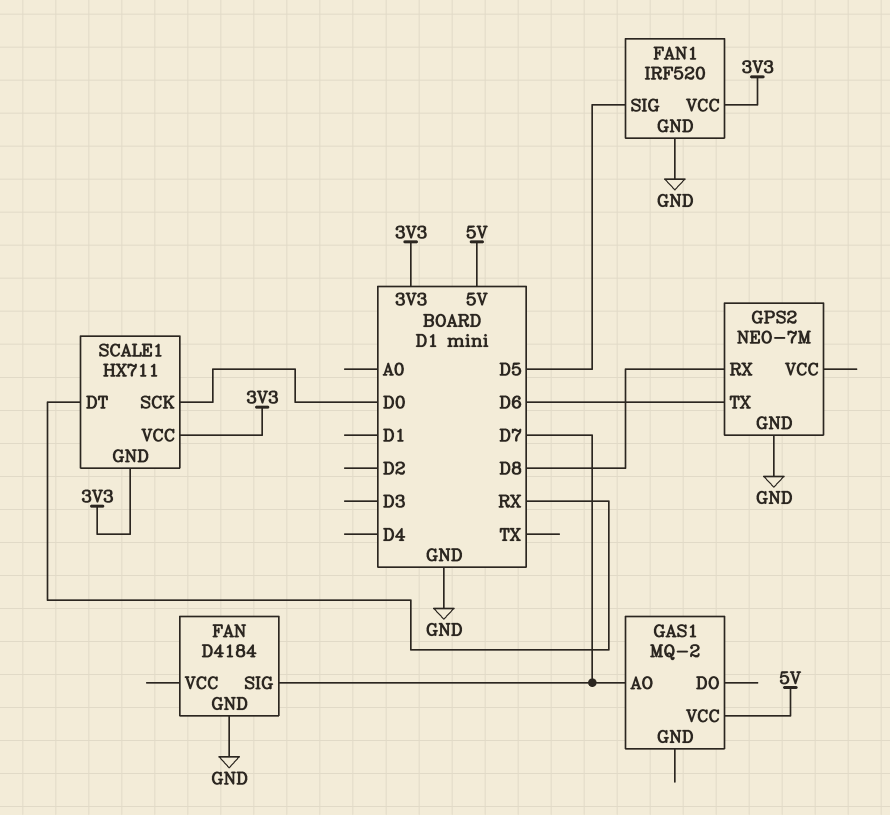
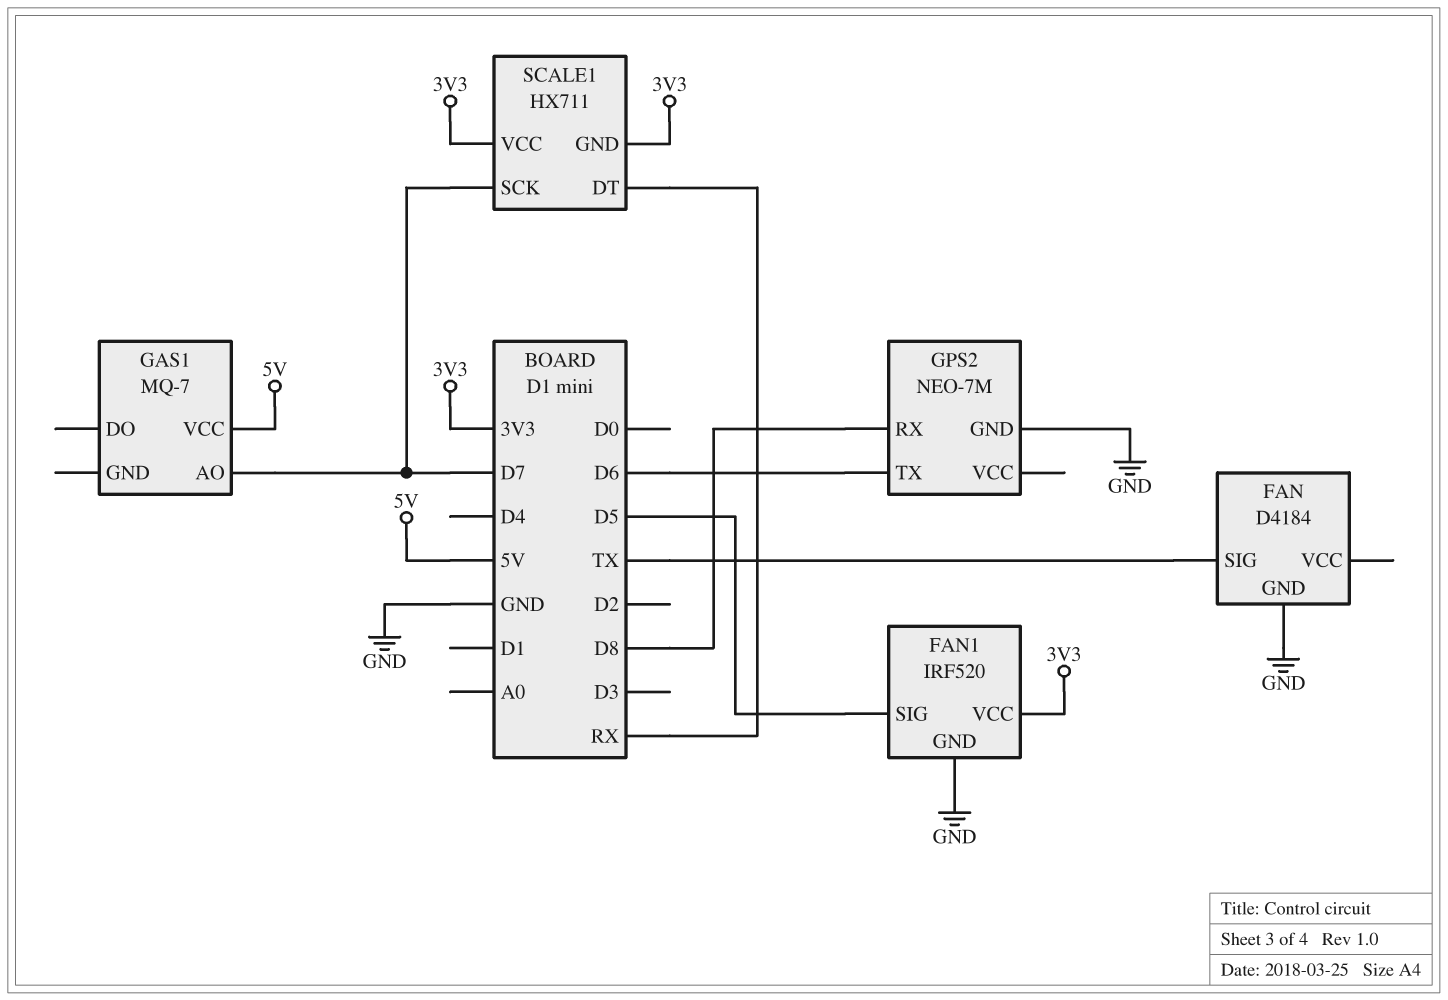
FAN pin SIG: D7 -> TX
GAS1: MQ-2 -> MQ-7
SCALE1 pin SCK: D0 -> D7

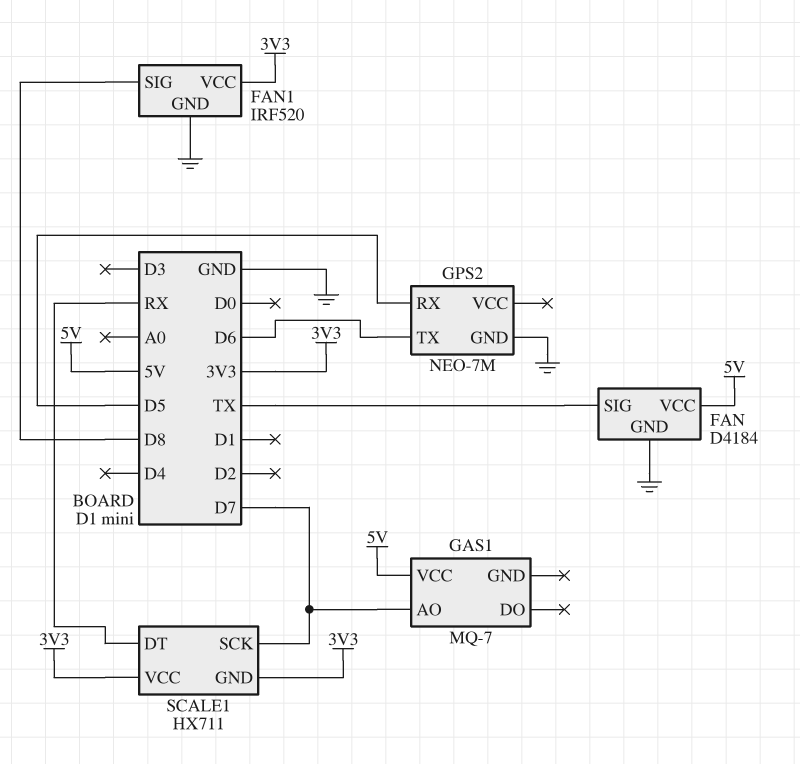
FAN pin VCC: none -> 5V
FAN1 pin SIG: D5 -> D8
GPS2 pin RX: D8 -> D5

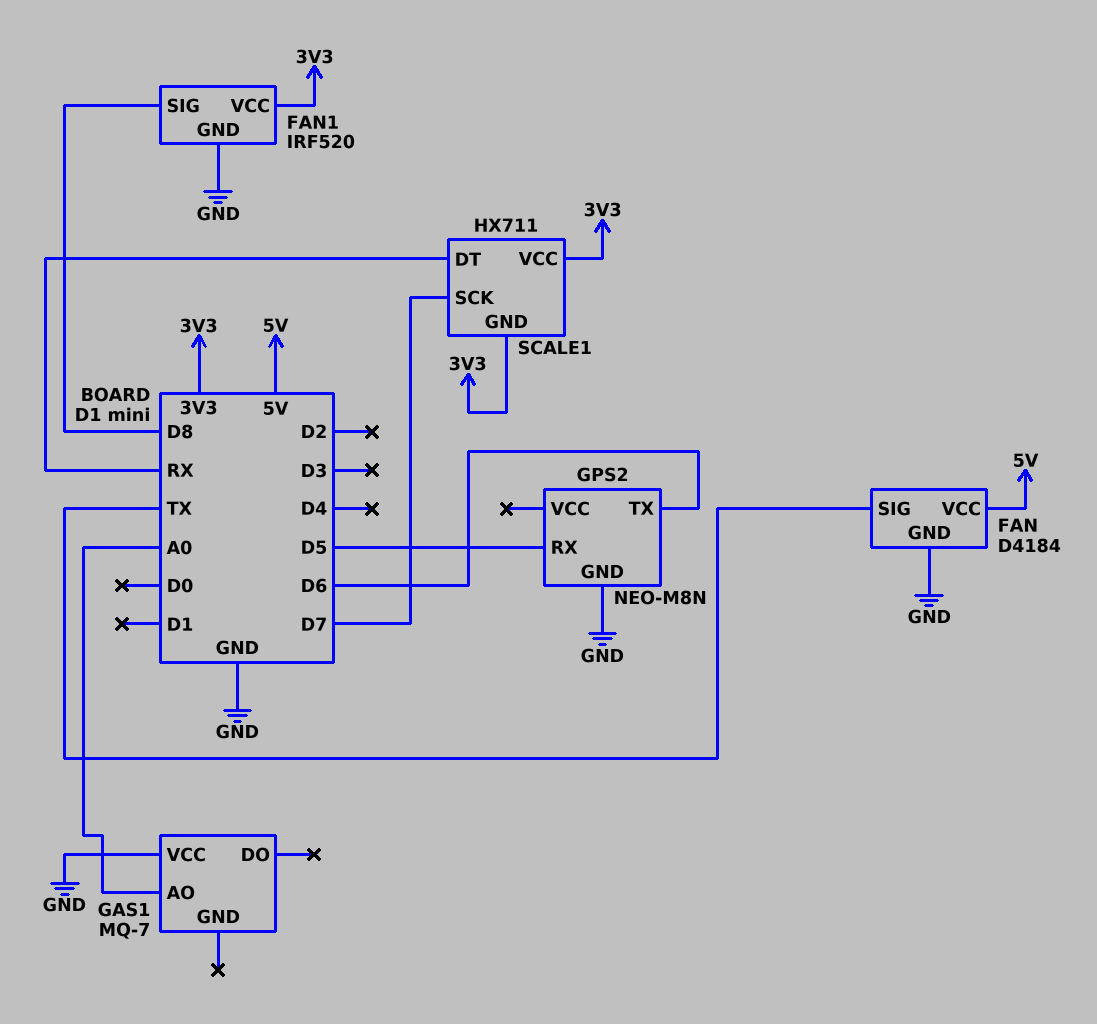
GAS1 pin AO: D7 -> A0
GAS1 pin VCC: 5V -> GND
GPS2: NEO-7M -> NEO-M8N

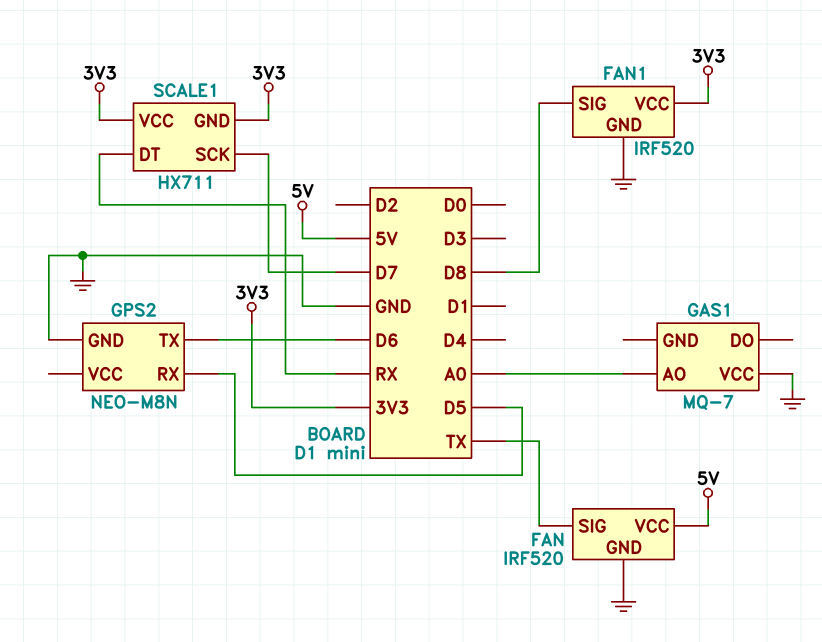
FAN: D4184 -> IRF520

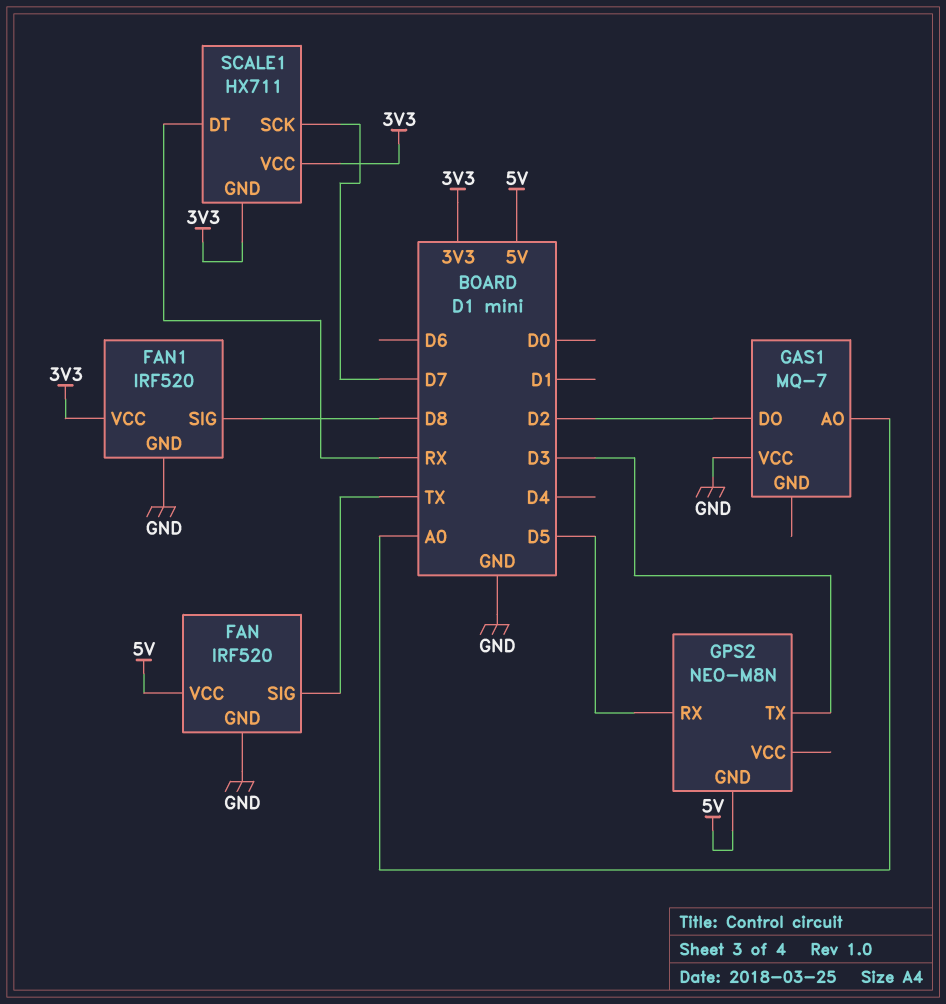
GAS1 pin DO: none -> D2
GPS2 pin GND: GND -> 5V
GPS2 pin TX: D6 -> D3

